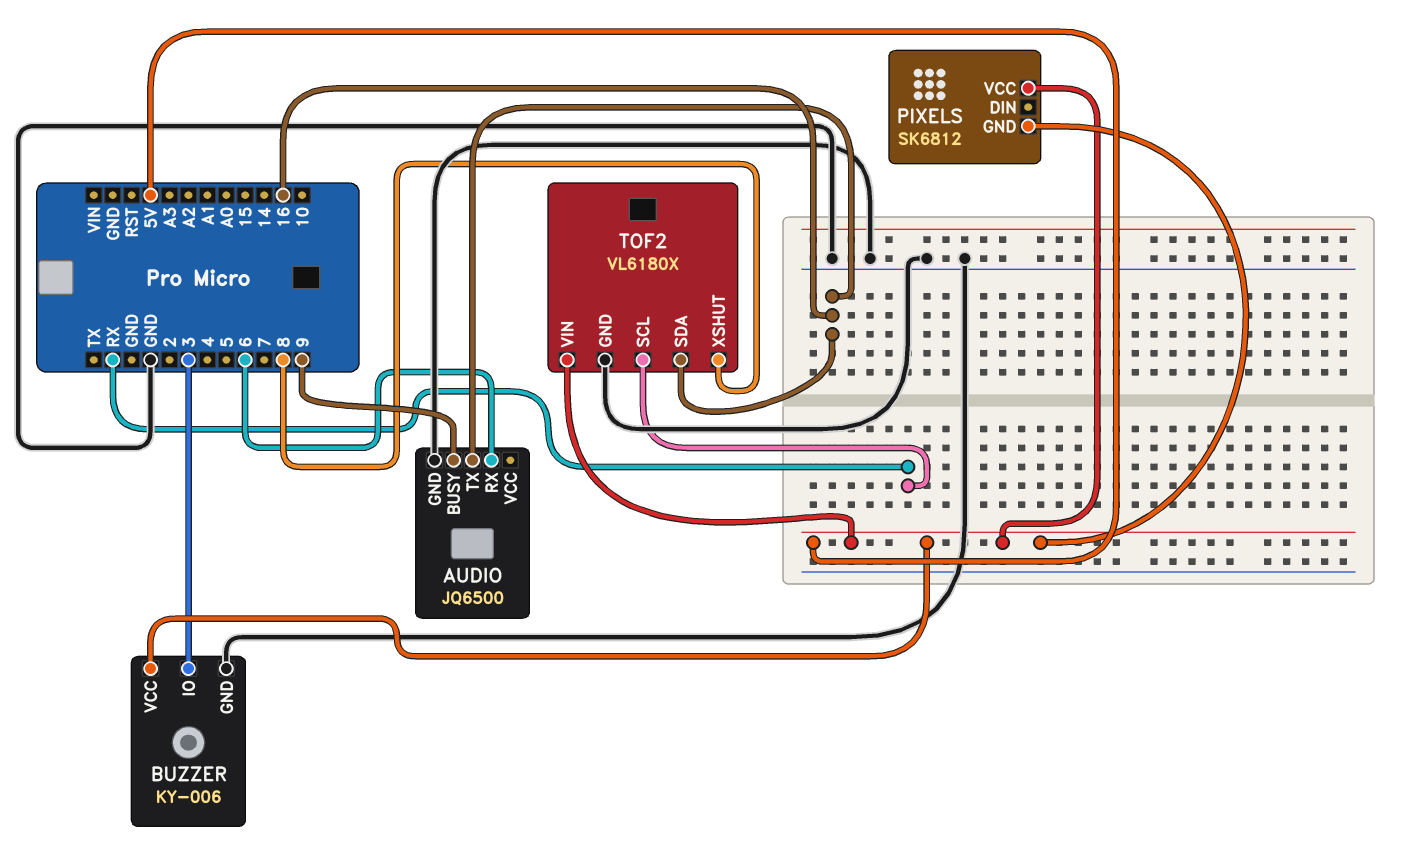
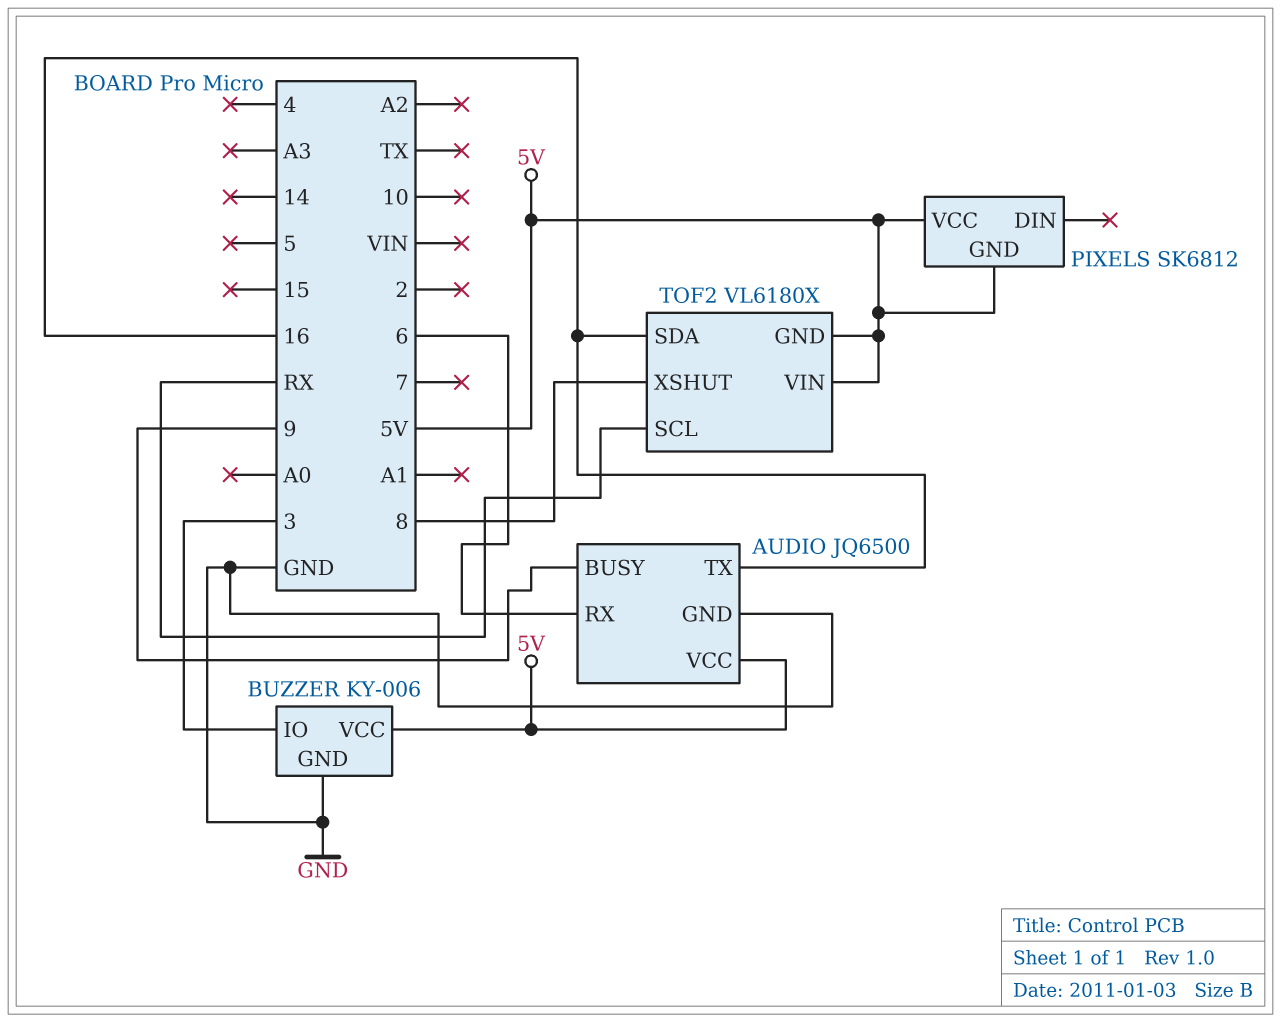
AUDIO pin VCC: none -> 5V
TOF2 pin GND: GND -> 5V

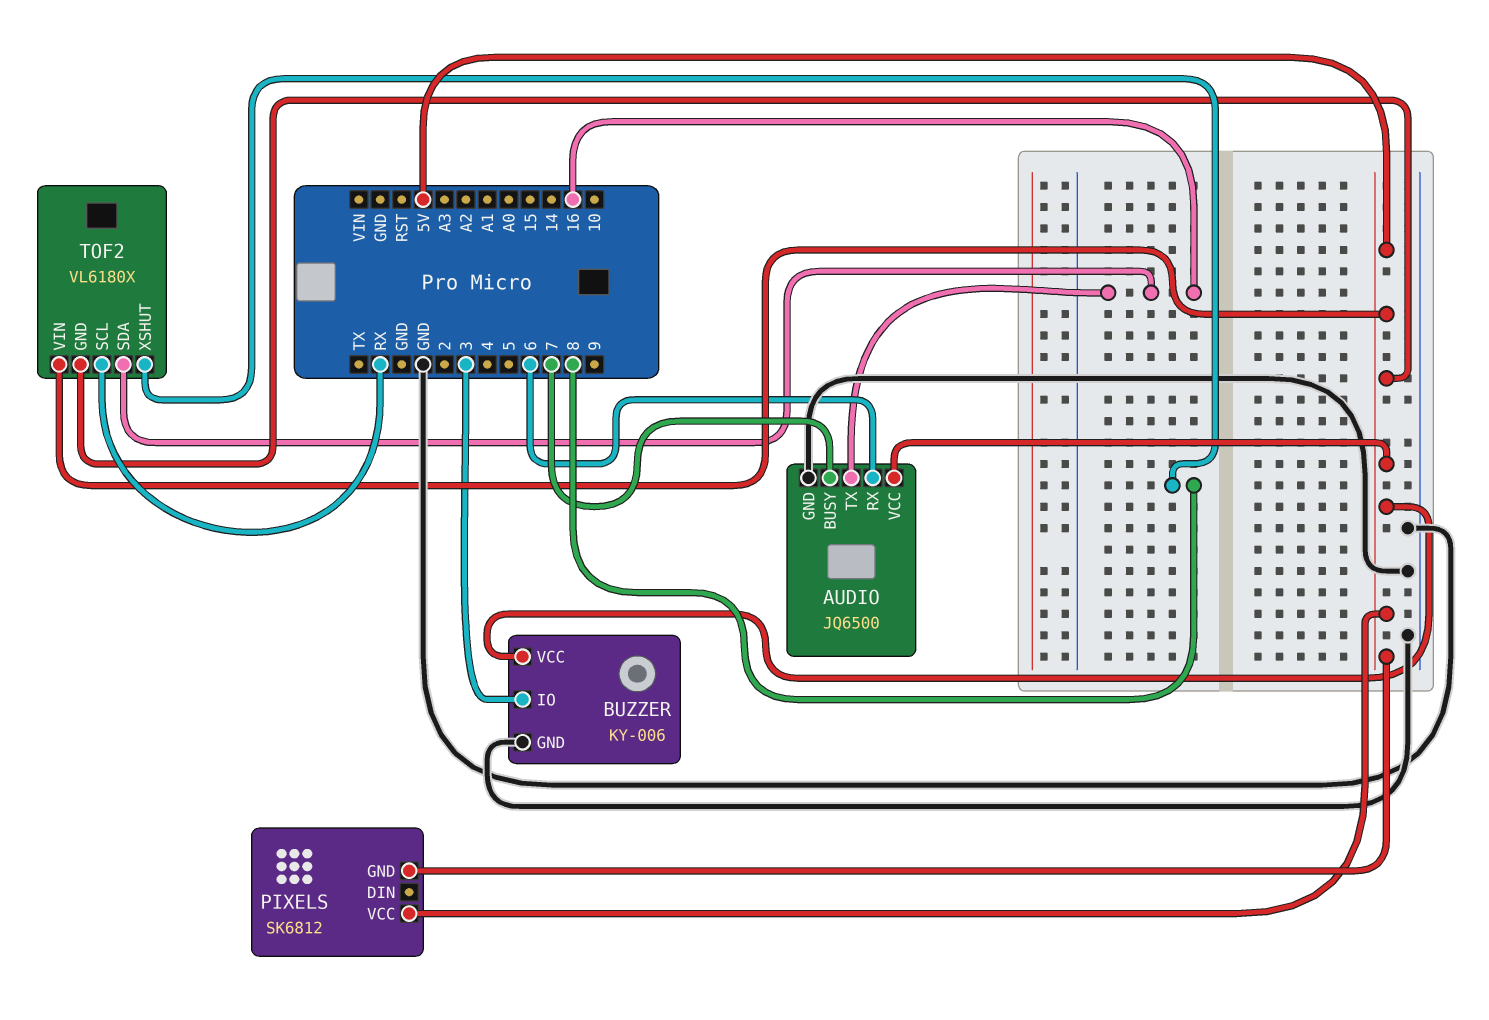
AUDIO pin BUSY: 9 -> 7

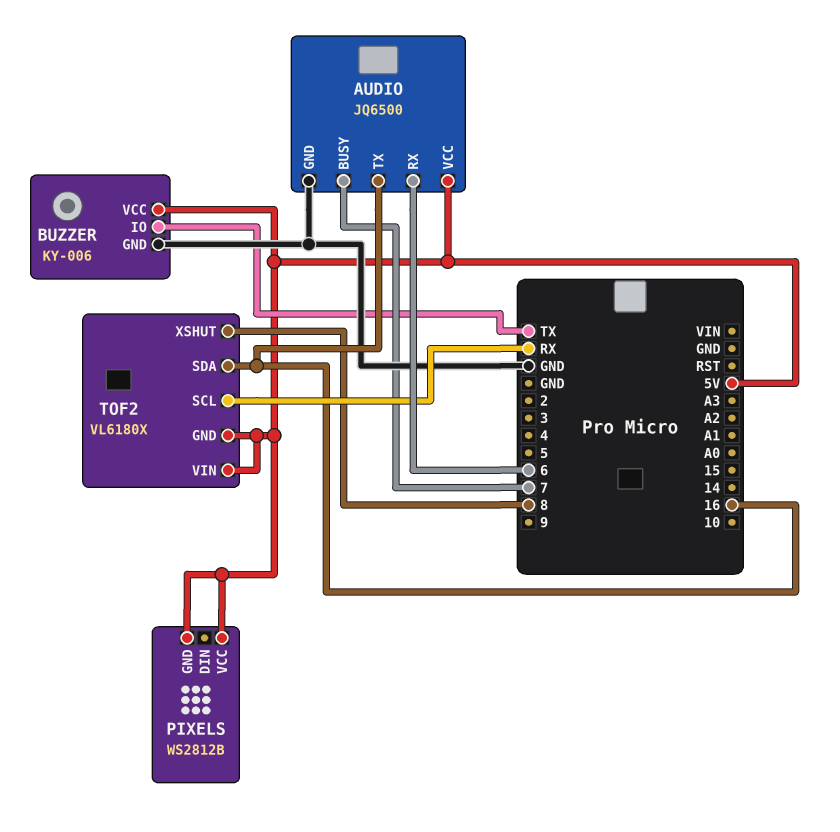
BUZZER pin IO: 3 -> TX
PIXELS: SK6812 -> WS2812B

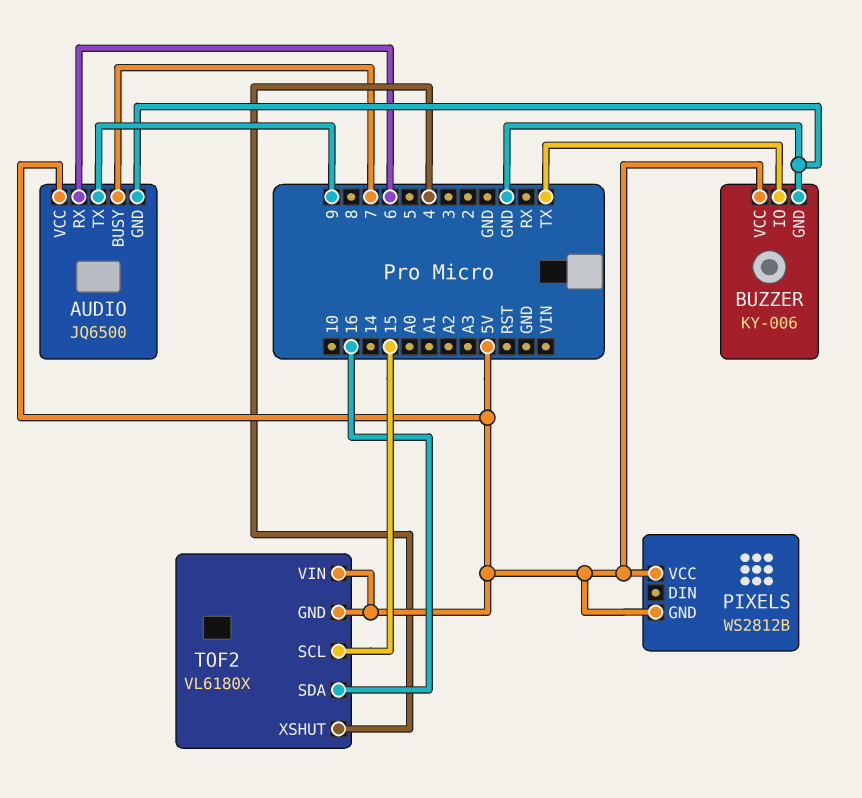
AUDIO pin TX: 16 -> 9
TOF2 pin SCL: RX -> 15
TOF2 pin XSHUT: 8 -> 4

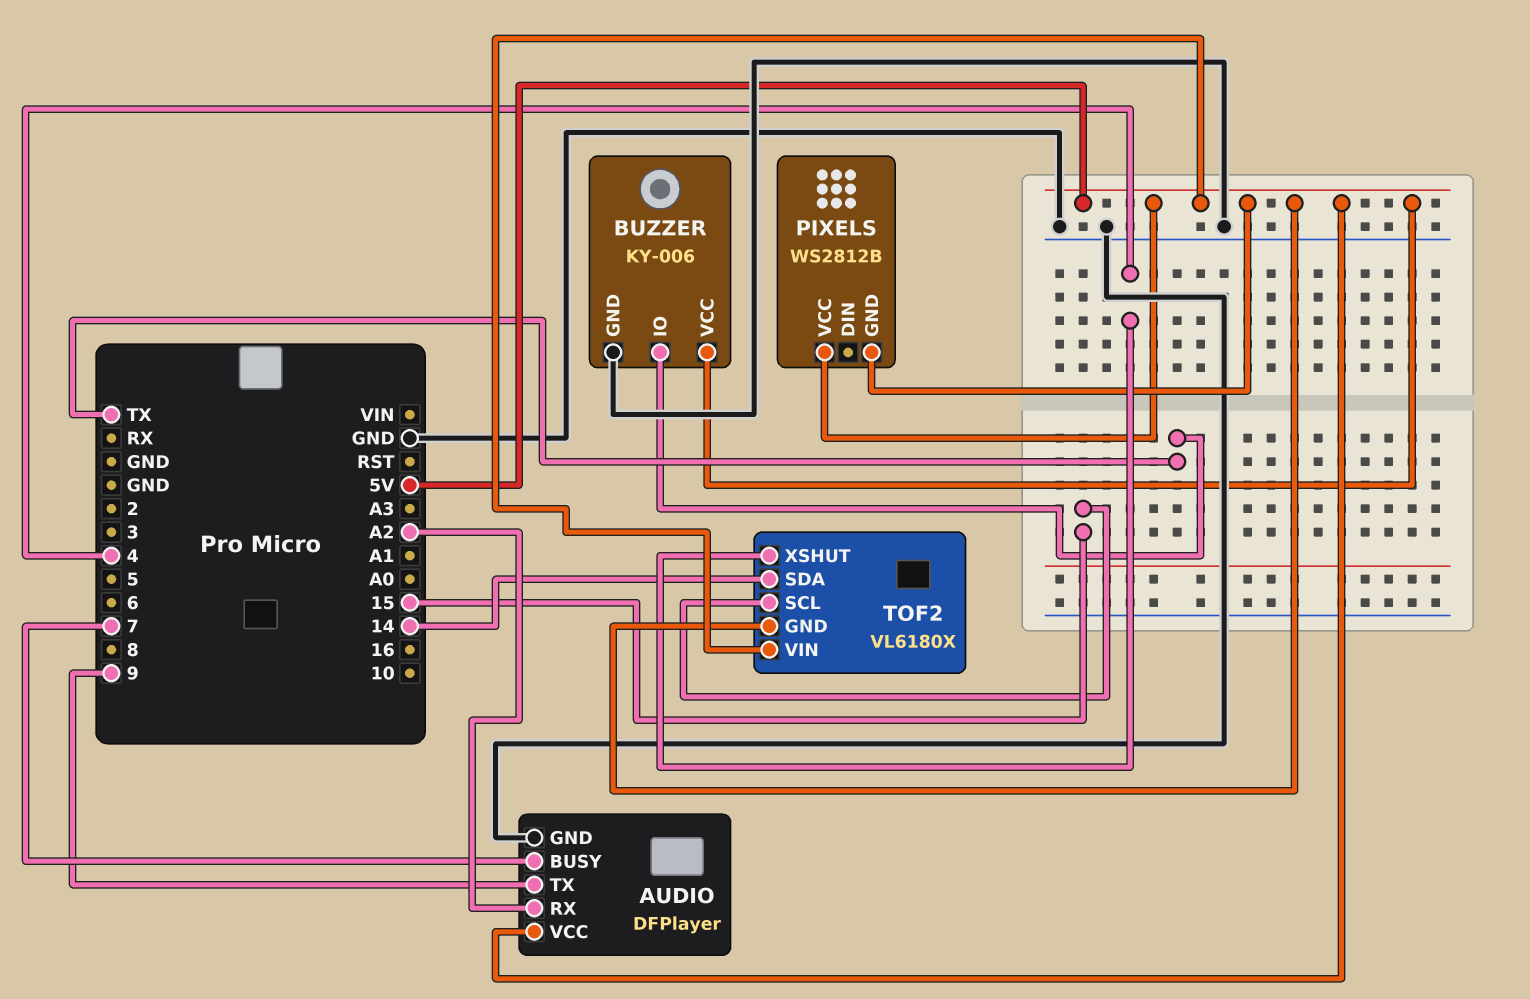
AUDIO: JQ6500 -> DFPlayer
AUDIO pin RX: 6 -> A2
TOF2 pin SDA: 16 -> 14

